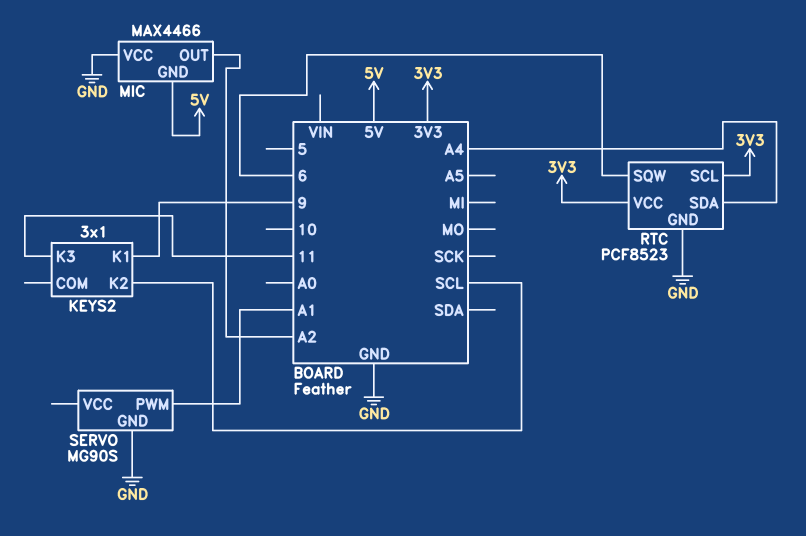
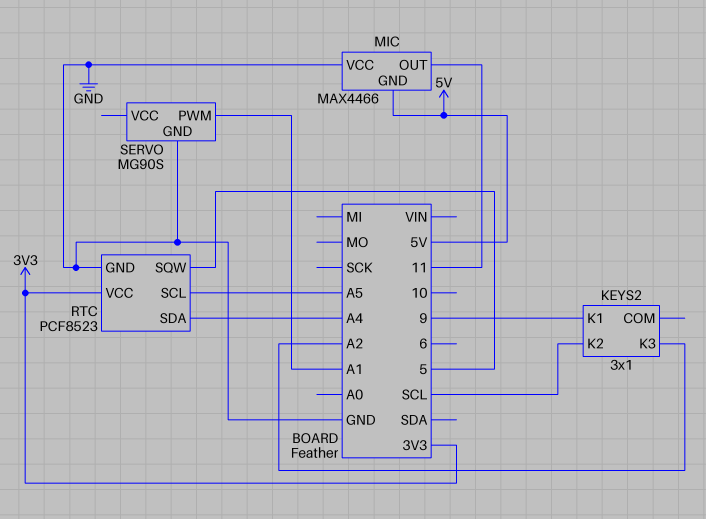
KEYS2 pin K3: 11 -> A2
MIC pin OUT: A2 -> 11
RTC pin SCL: 3V3 -> A5
RTC pin SQW: 6 -> 5

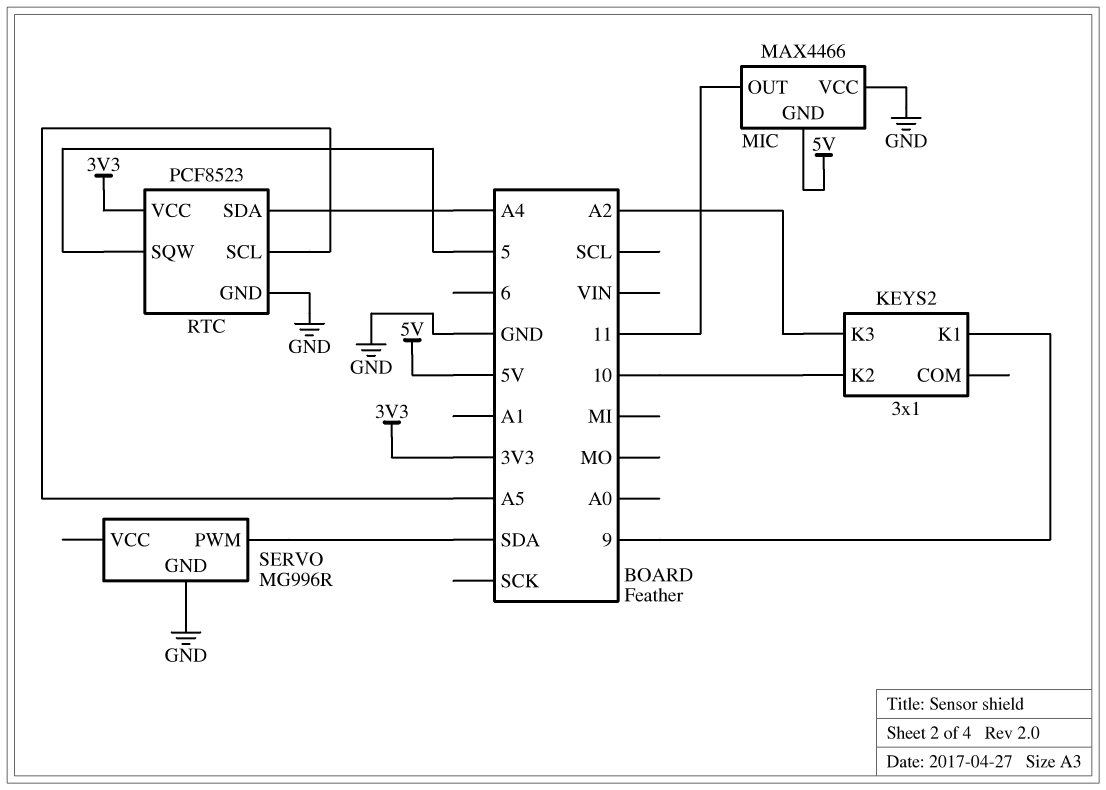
KEYS2 pin K2: SCL -> 10
SERVO: MG90S -> MG996R
SERVO pin PWM: A1 -> SDA

